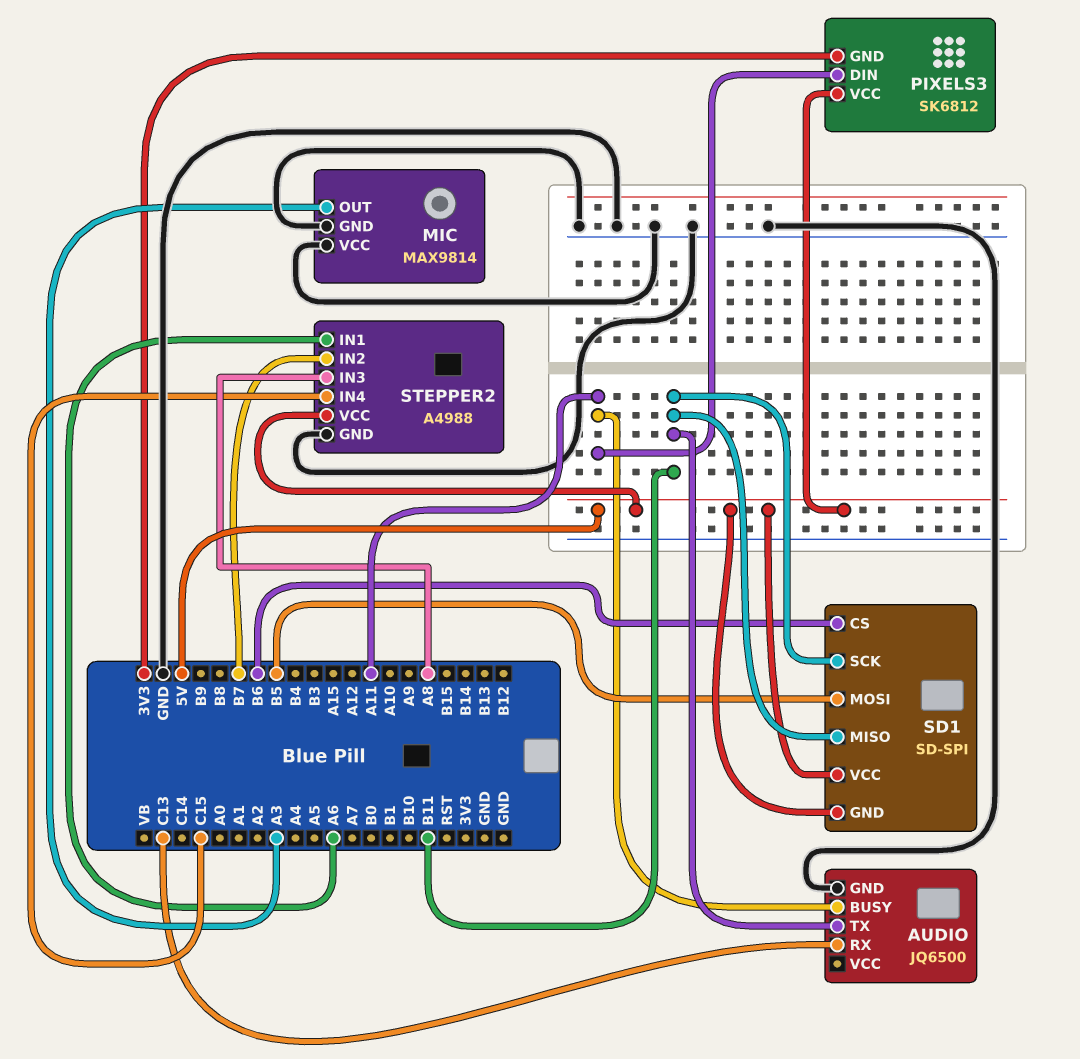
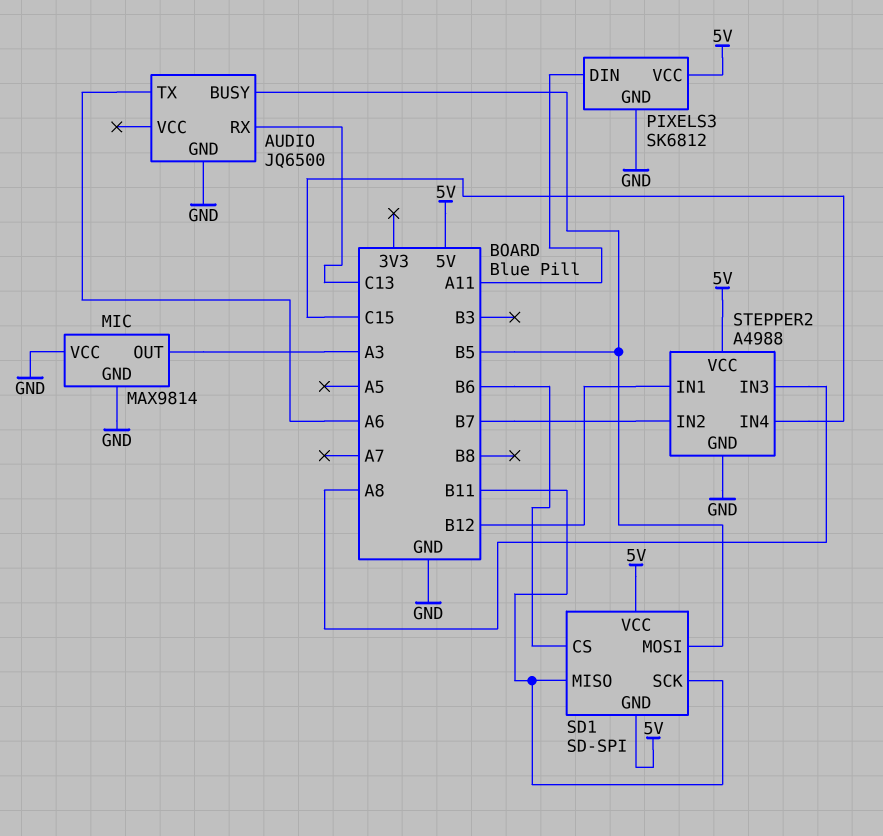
AUDIO pin BUSY: A11 -> B5
AUDIO pin TX: B11 -> A6
PIXELS3 pin GND: 3V3 -> GND
STEPPER2 pin IN1: A6 -> B12

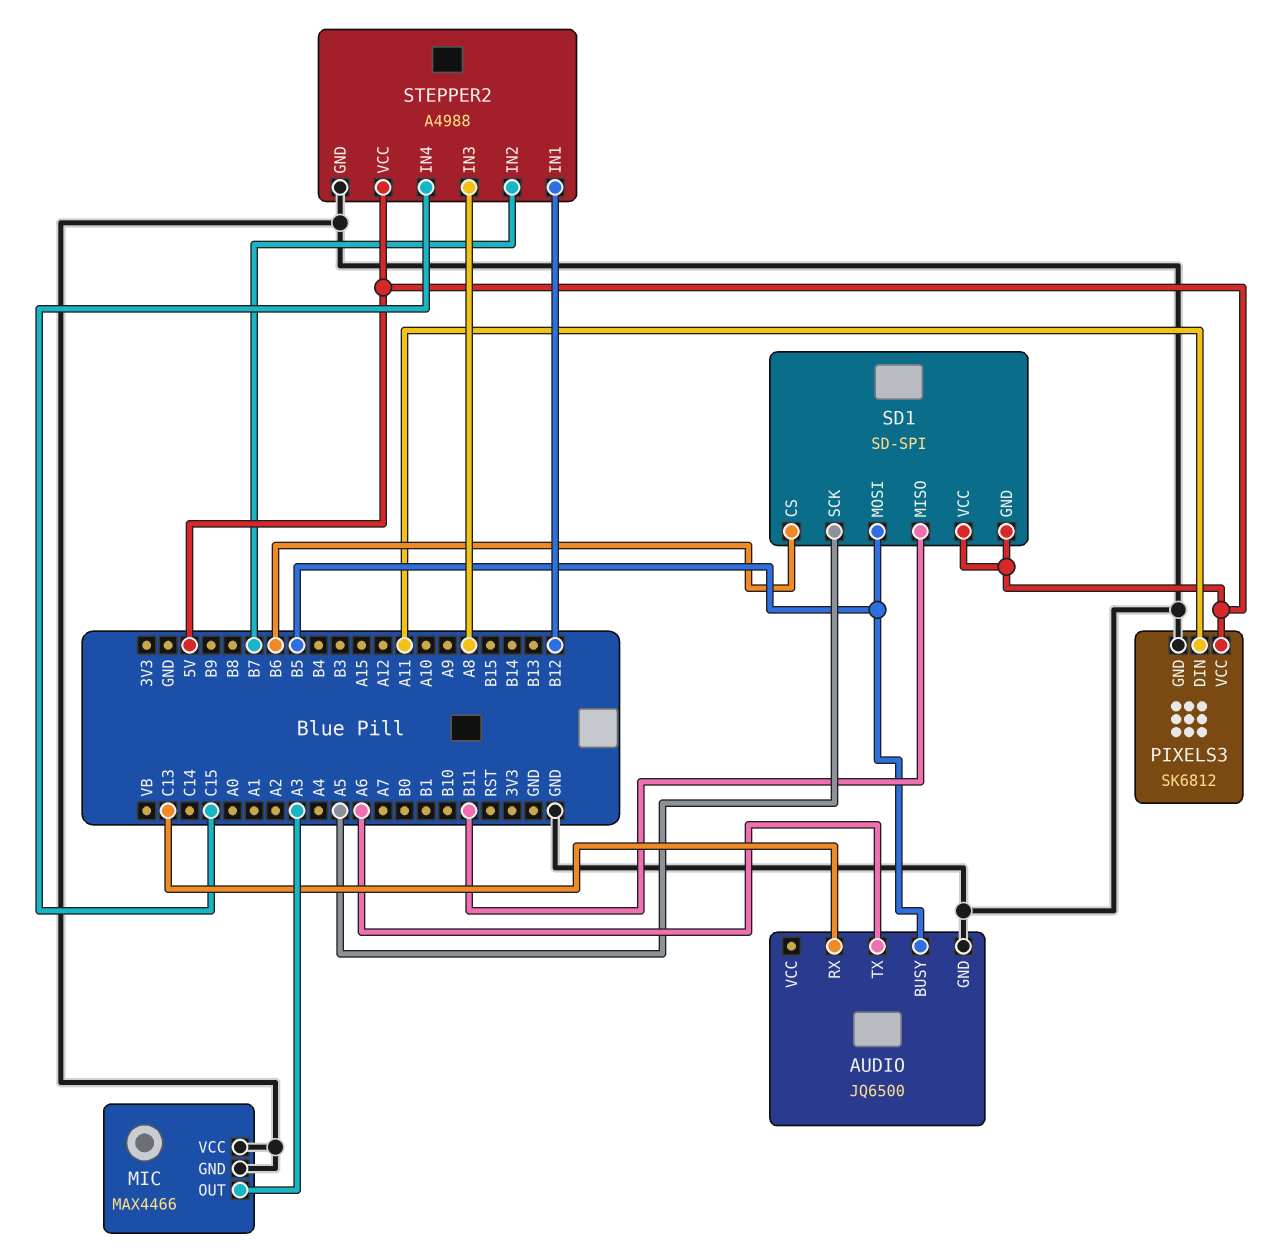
MIC: MAX9814 -> MAX4466
SD1 pin SCK: B11 -> A5

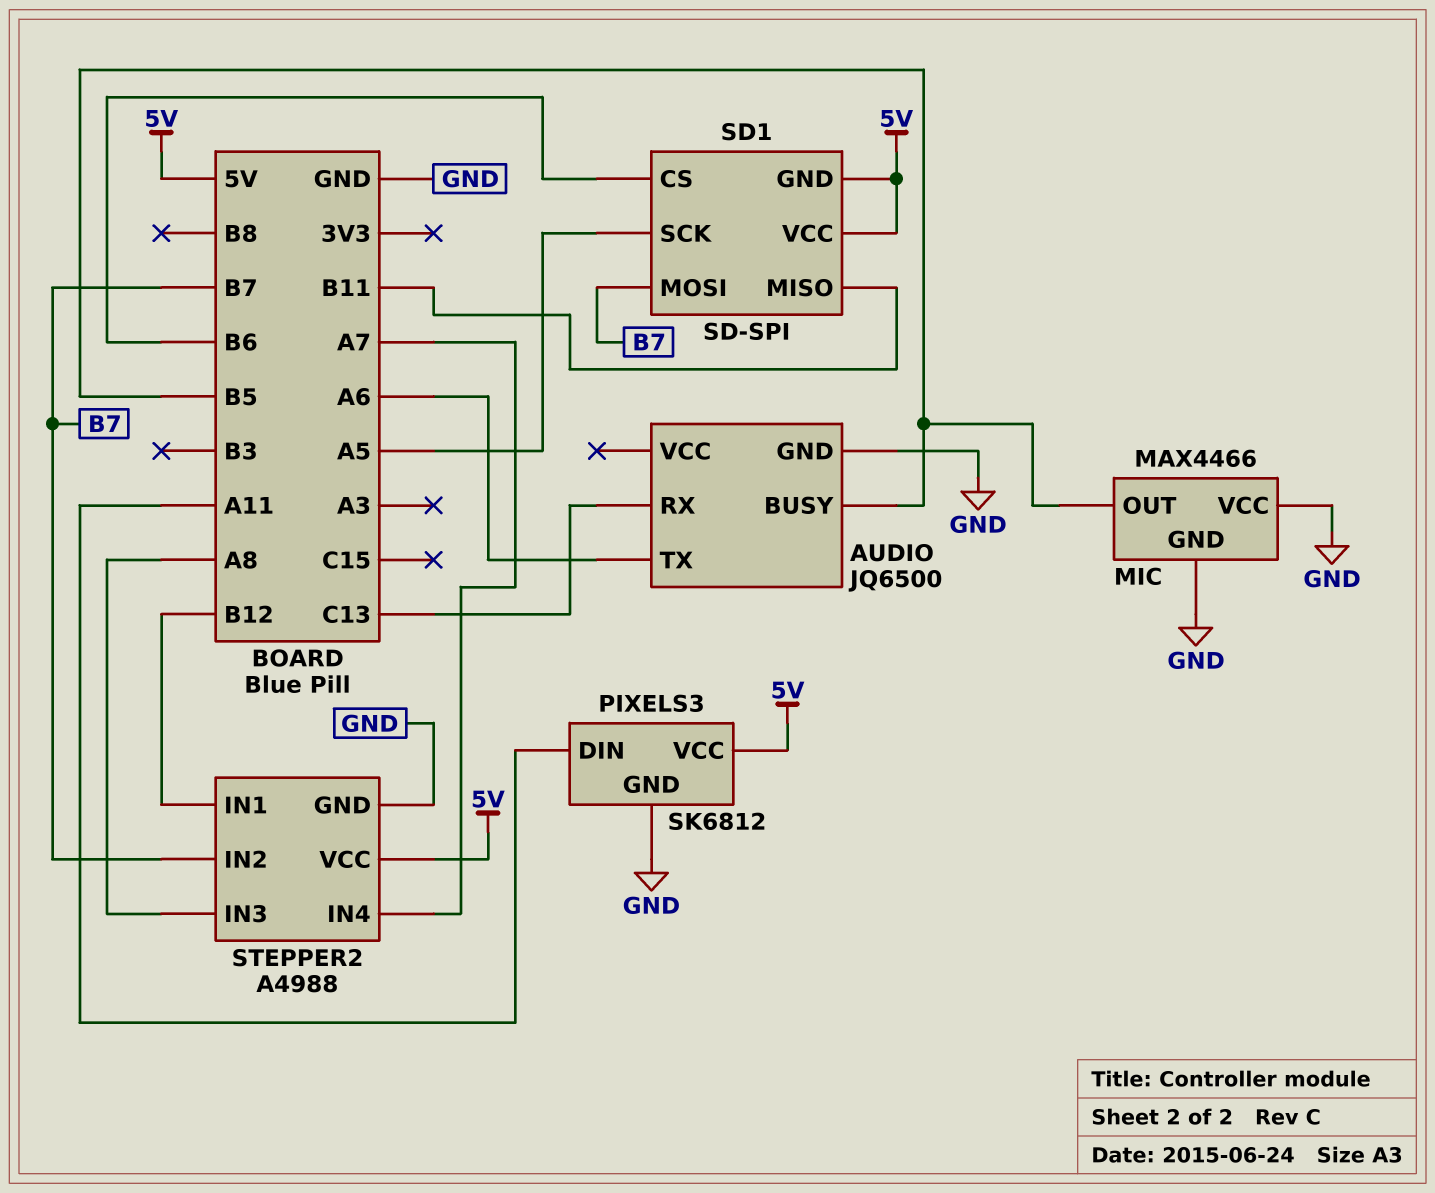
MIC pin OUT: A3 -> B5
SD1 pin MOSI: B5 -> B7
STEPPER2 pin IN4: C15 -> A7

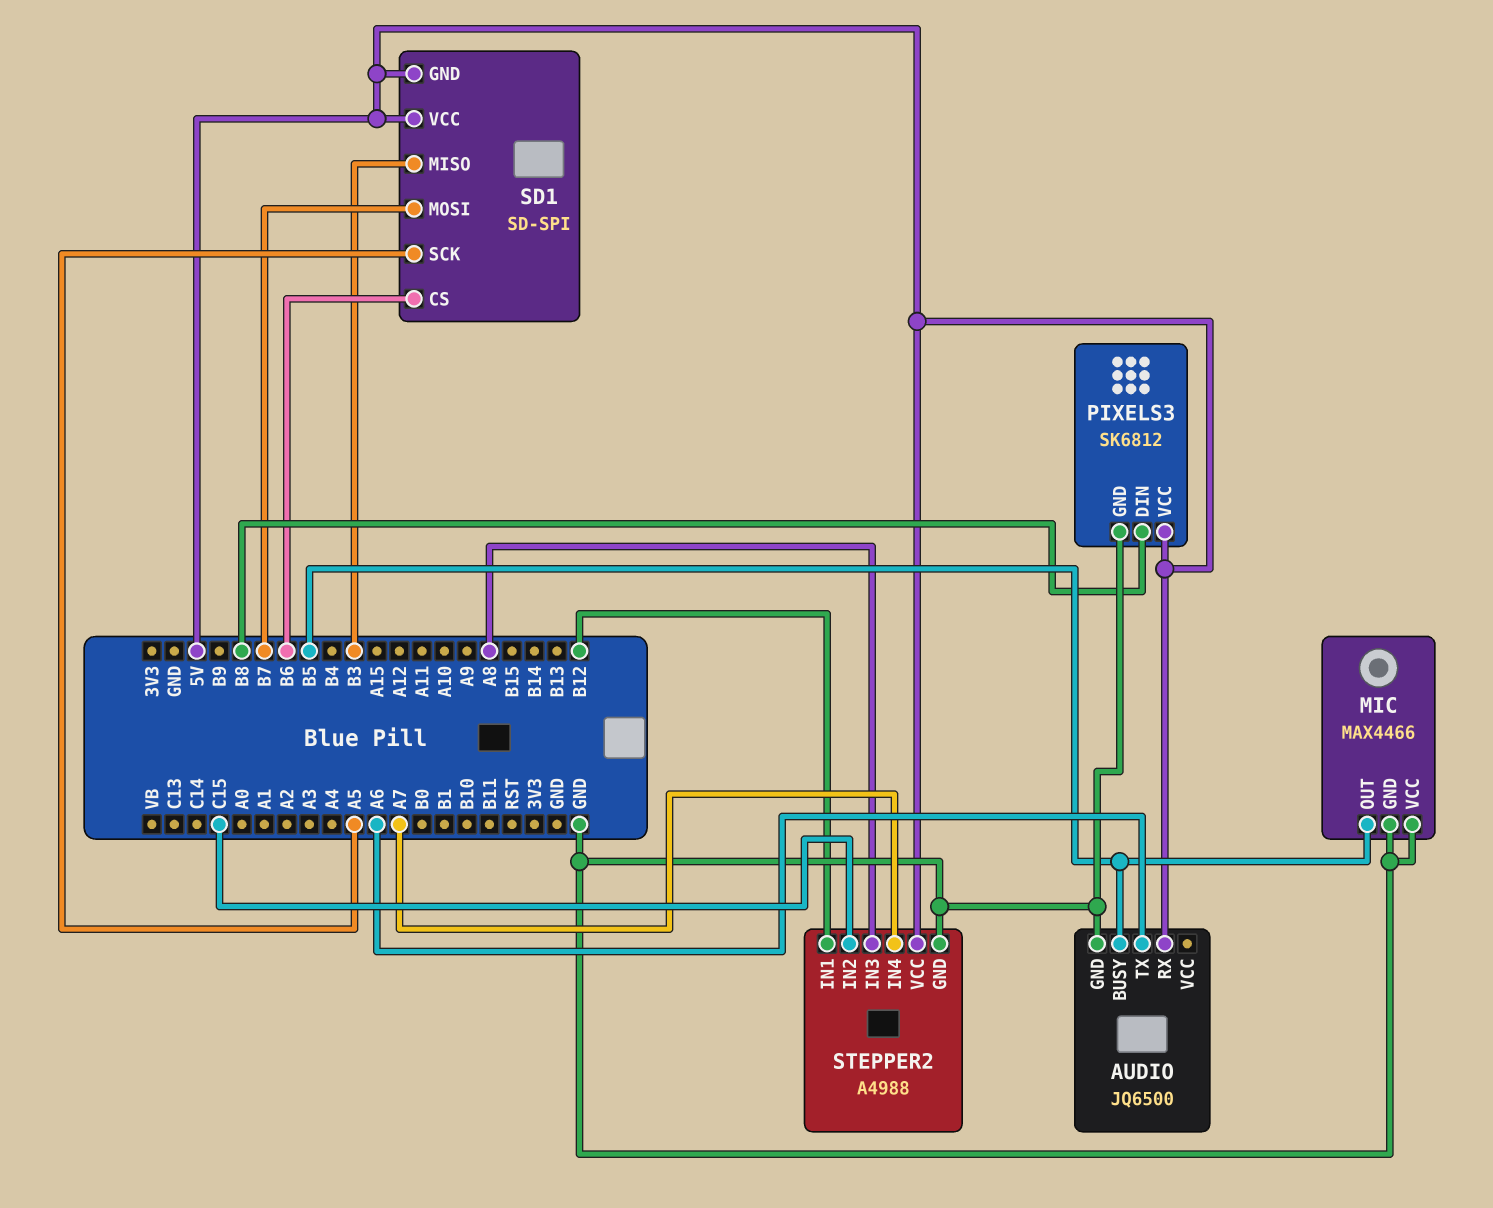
AUDIO pin RX: C13 -> 5V
PIXELS3 pin DIN: A11 -> B8
SD1 pin MISO: B11 -> B3
STEPPER2 pin IN2: B7 -> C15

